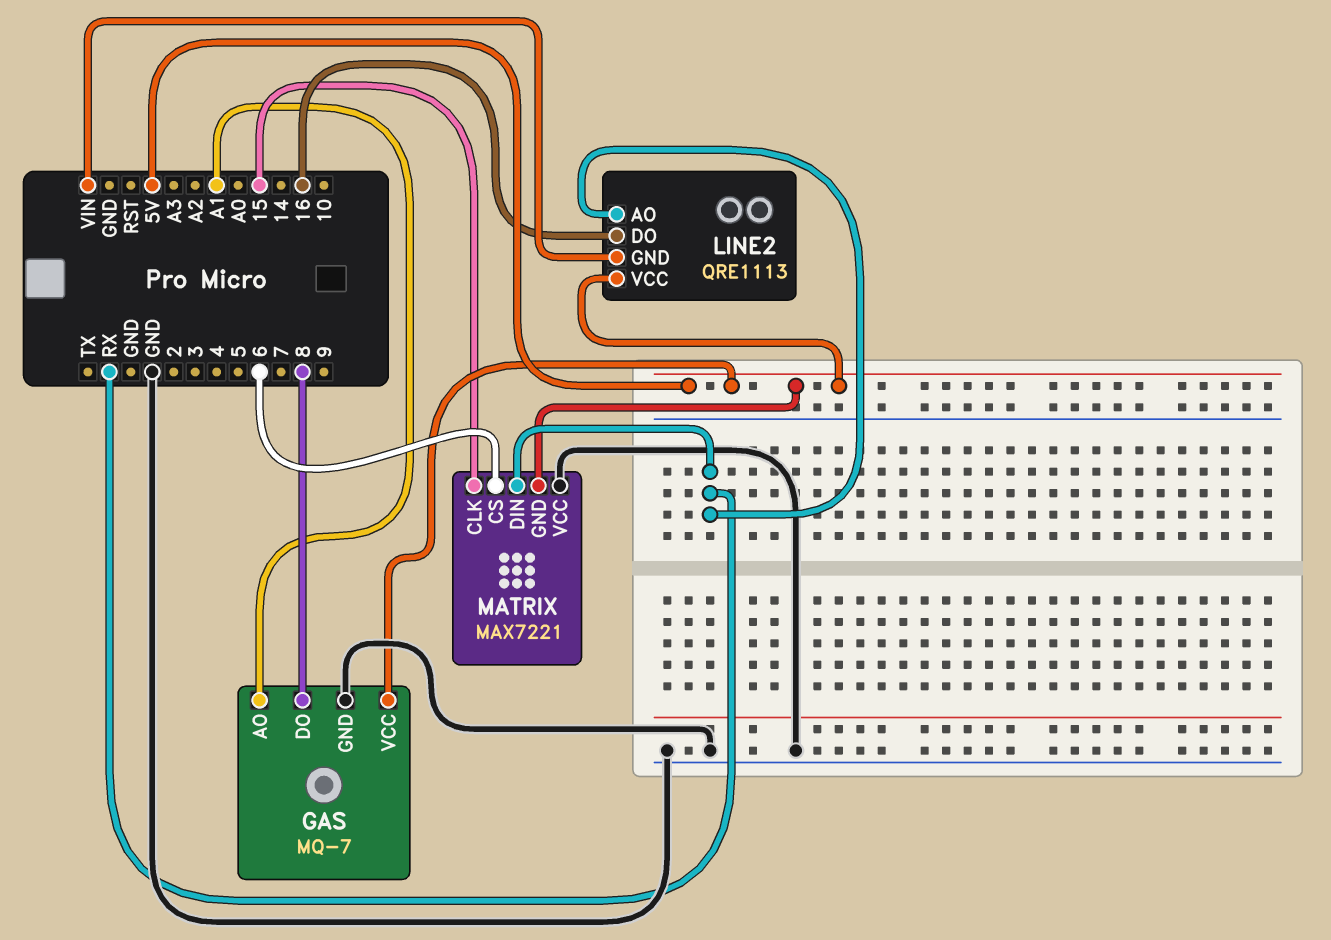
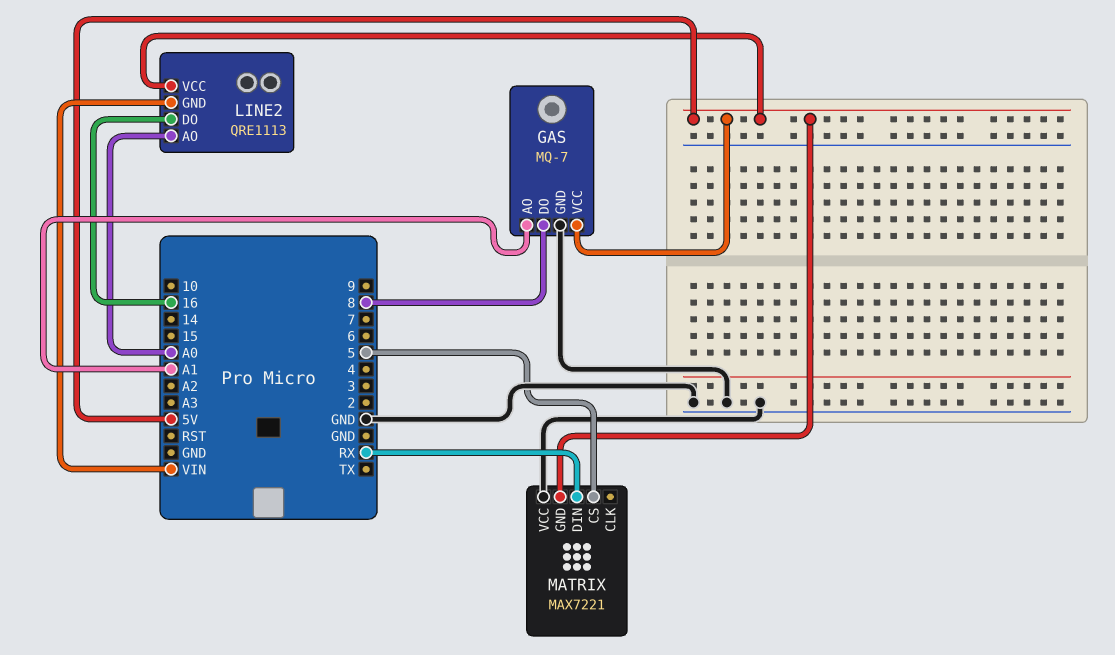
LINE2 pin AO: RX -> A0
MATRIX pin CLK: 15 -> none
MATRIX pin CS: 6 -> 5

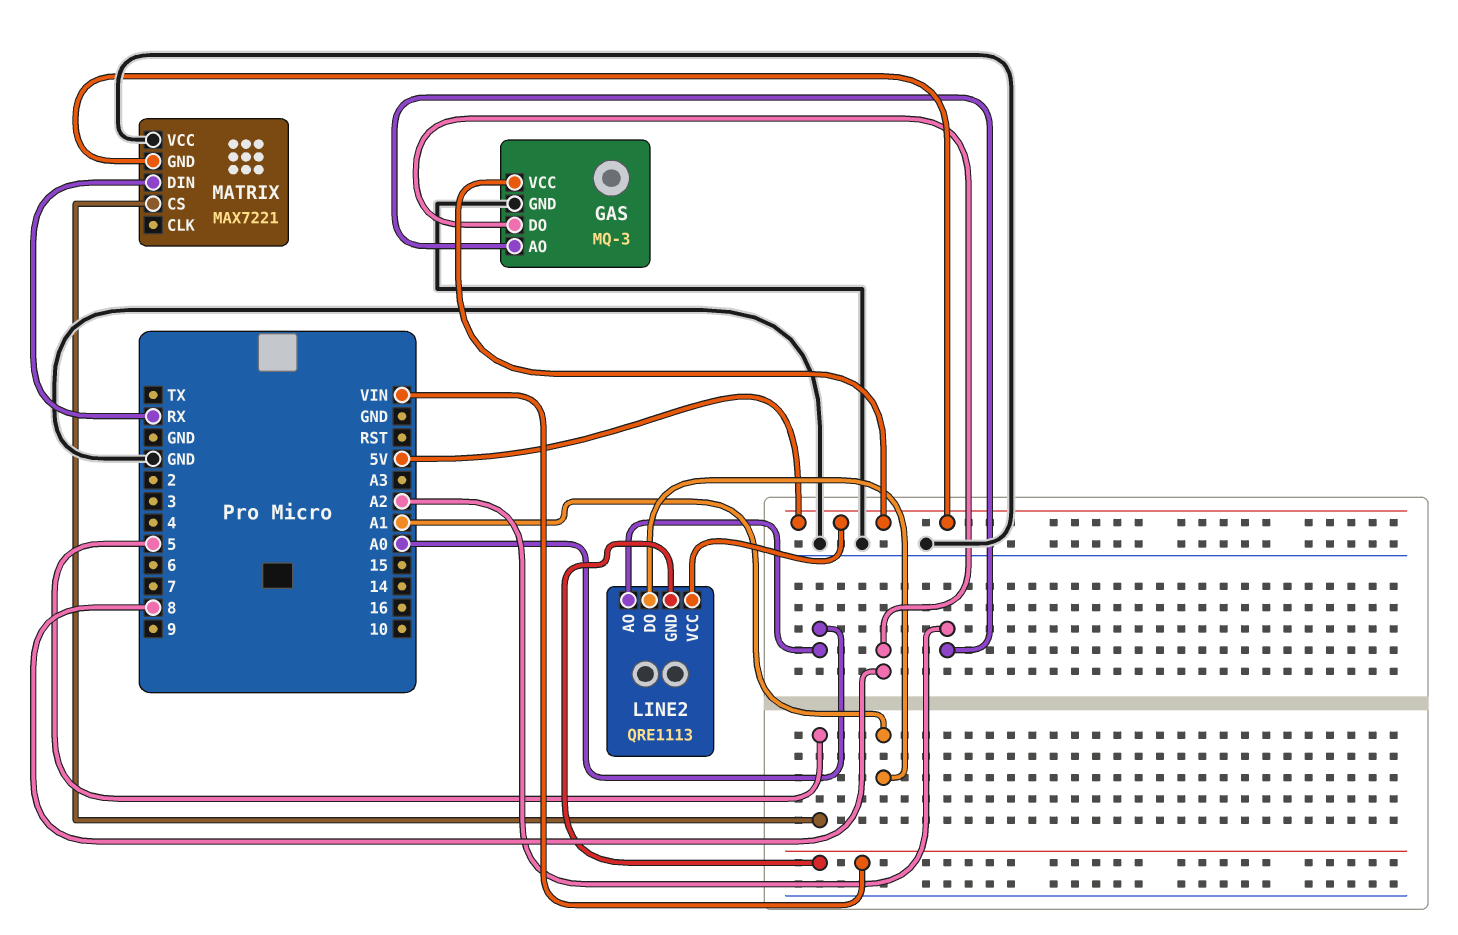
GAS: MQ-7 -> MQ-3
GAS pin AO: A1 -> A2
LINE2 pin DO: 16 -> A1

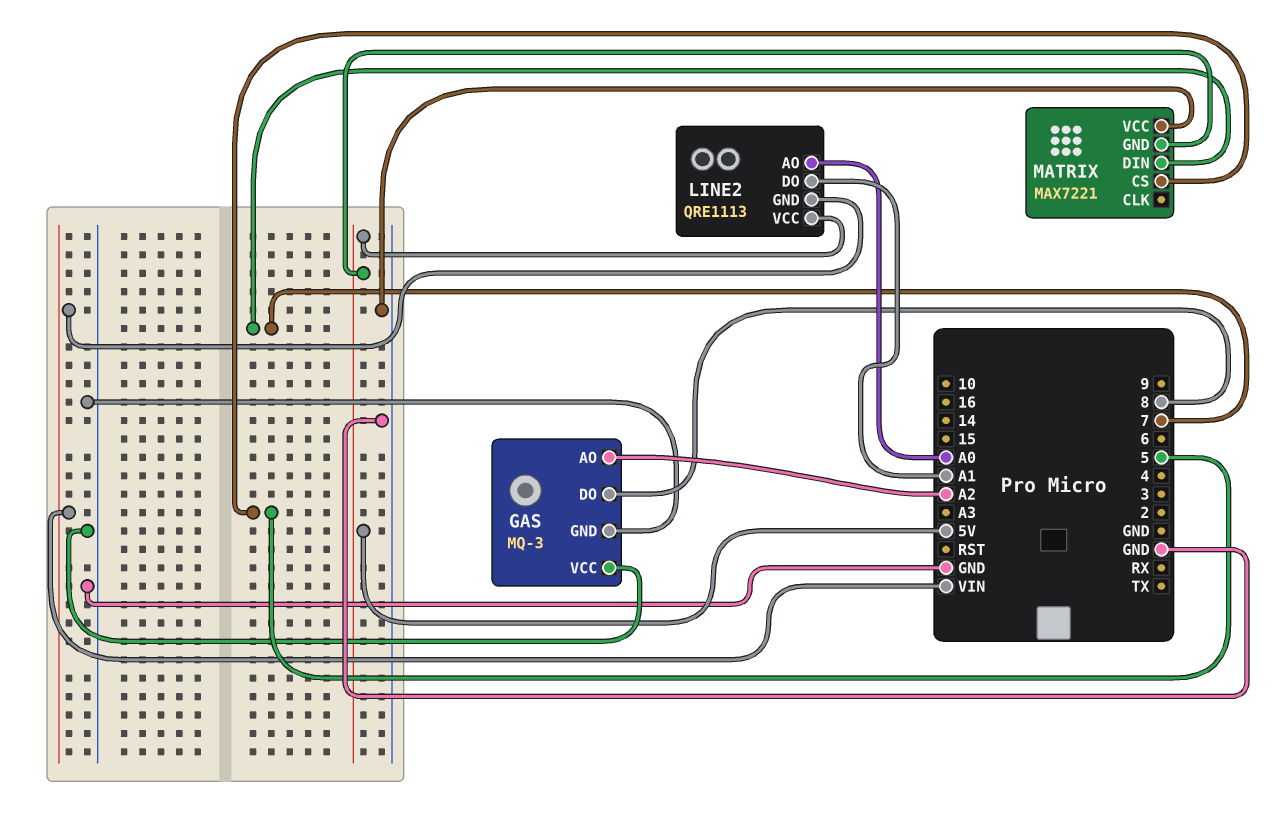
GAS pin VCC: 5V -> GND
MATRIX pin DIN: RX -> 7

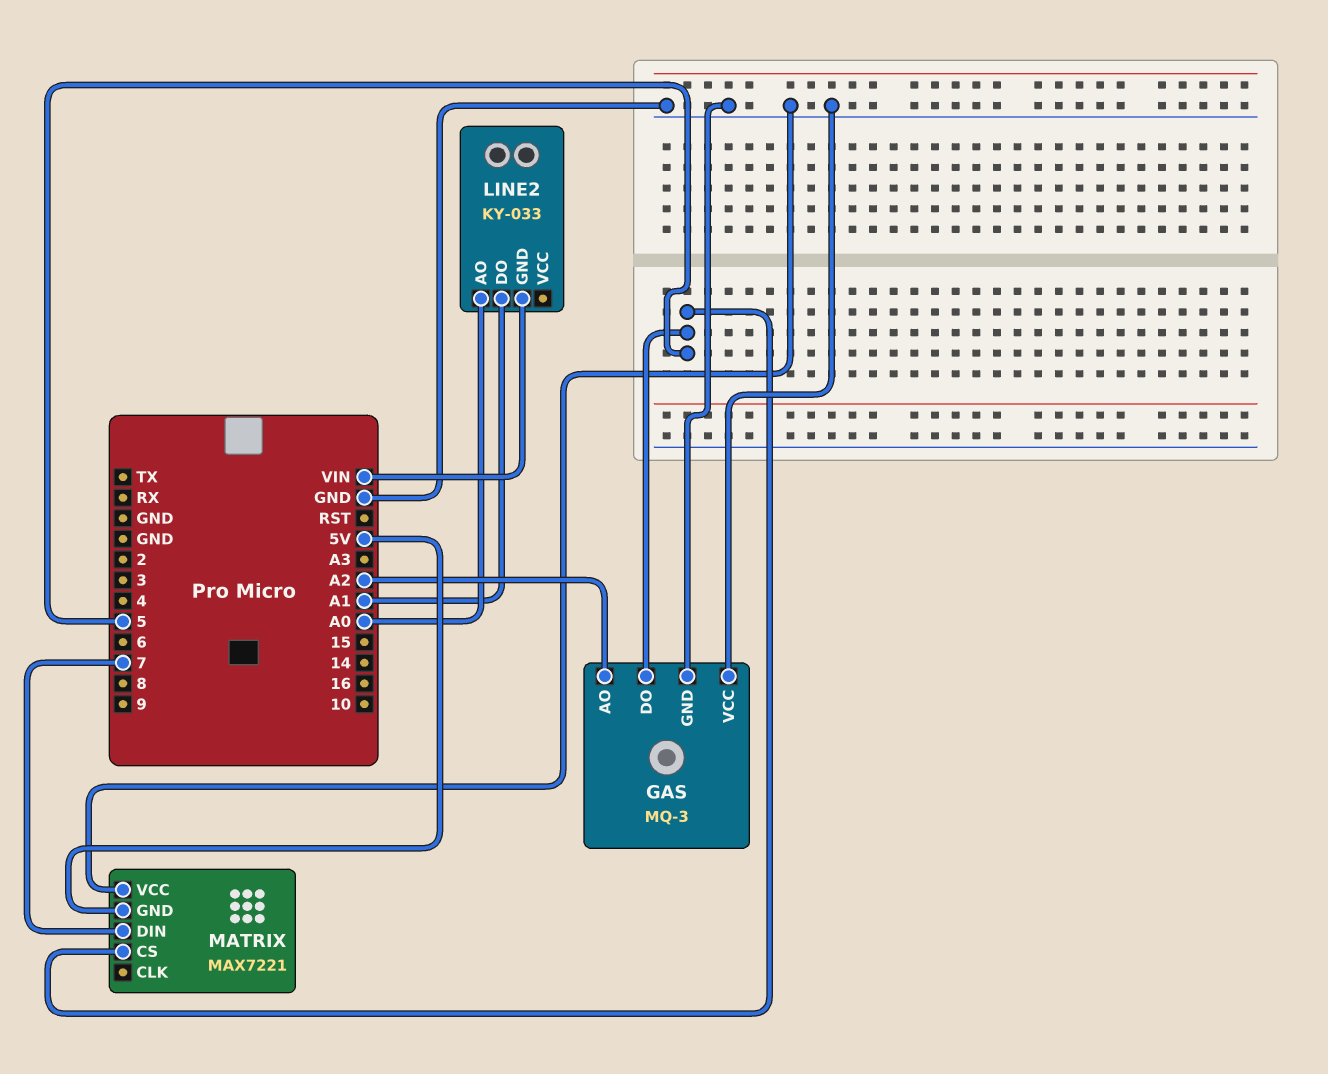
GAS pin DO: 8 -> 5
LINE2: QRE1113 -> KY-033
LINE2 pin VCC: 5V -> none

